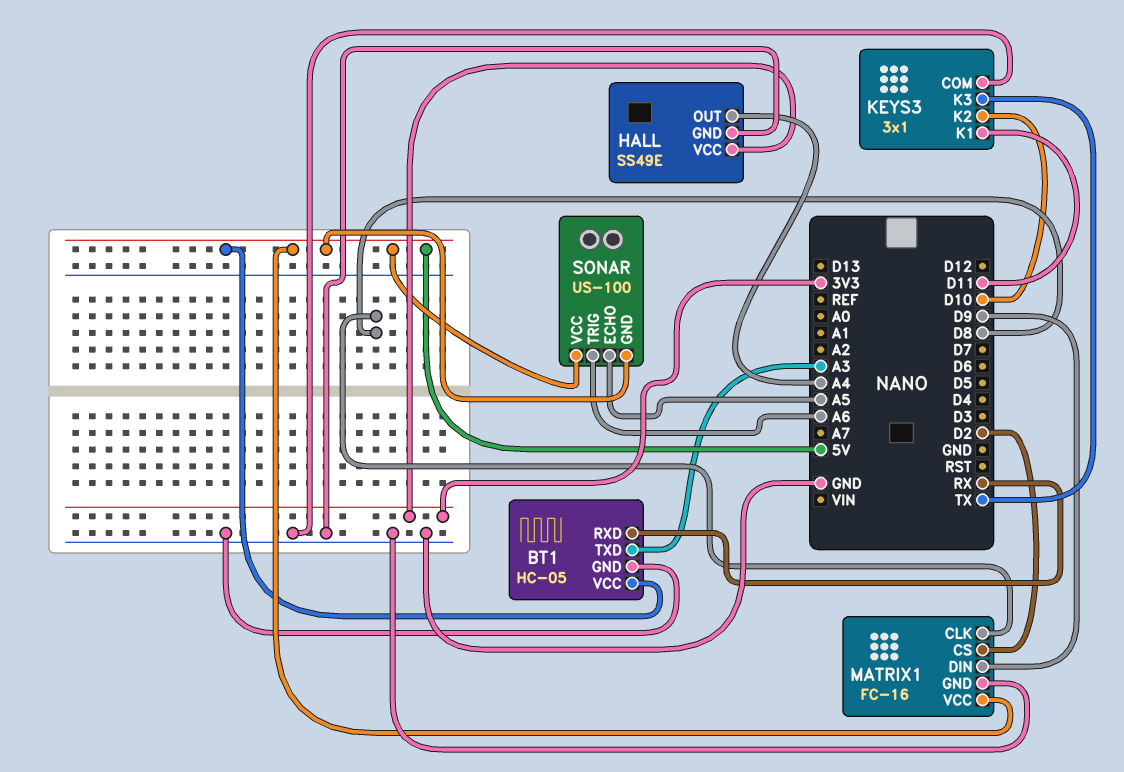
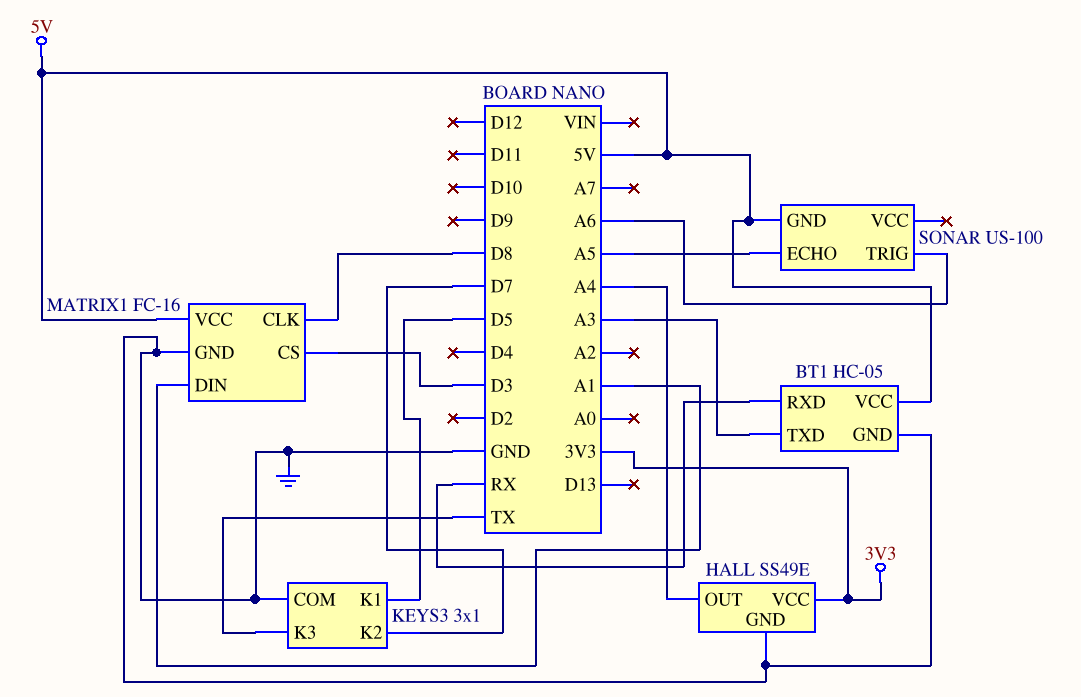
KEYS3 pin K1: D11 -> D5
KEYS3 pin K2: D10 -> D7
MATRIX1 pin CS: D2 -> D3
MATRIX1 pin DIN: D9 -> A1
SONAR pin VCC: 5V -> none

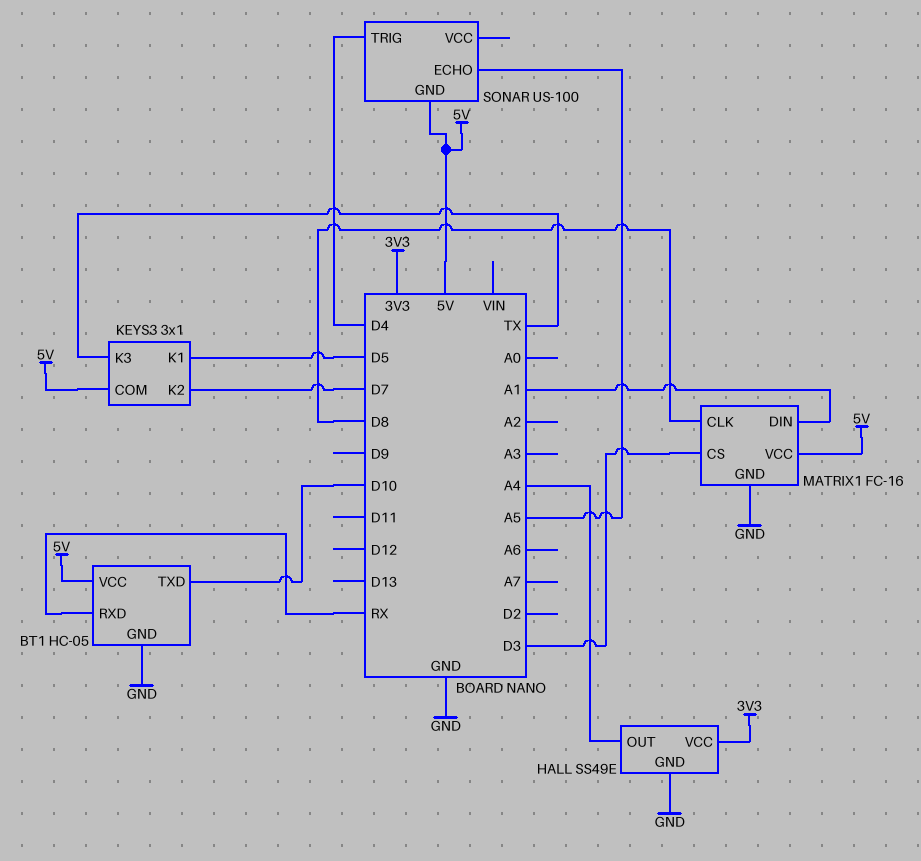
BT1 pin TXD: A3 -> D10
KEYS3 pin COM: GND -> 5V
SONAR pin TRIG: A6 -> D4

